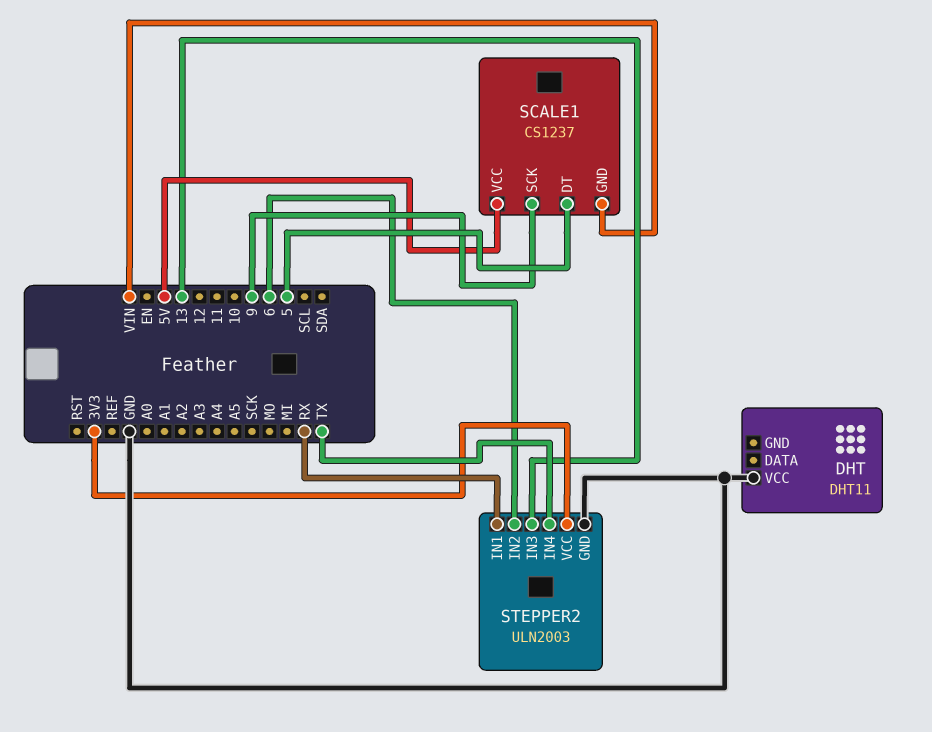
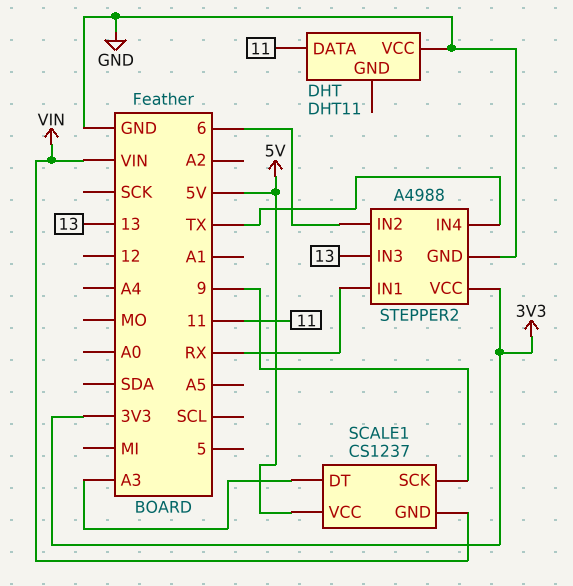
DHT pin DATA: none -> 11
SCALE1 pin DT: 5 -> A3
STEPPER2: ULN2003 -> A4988

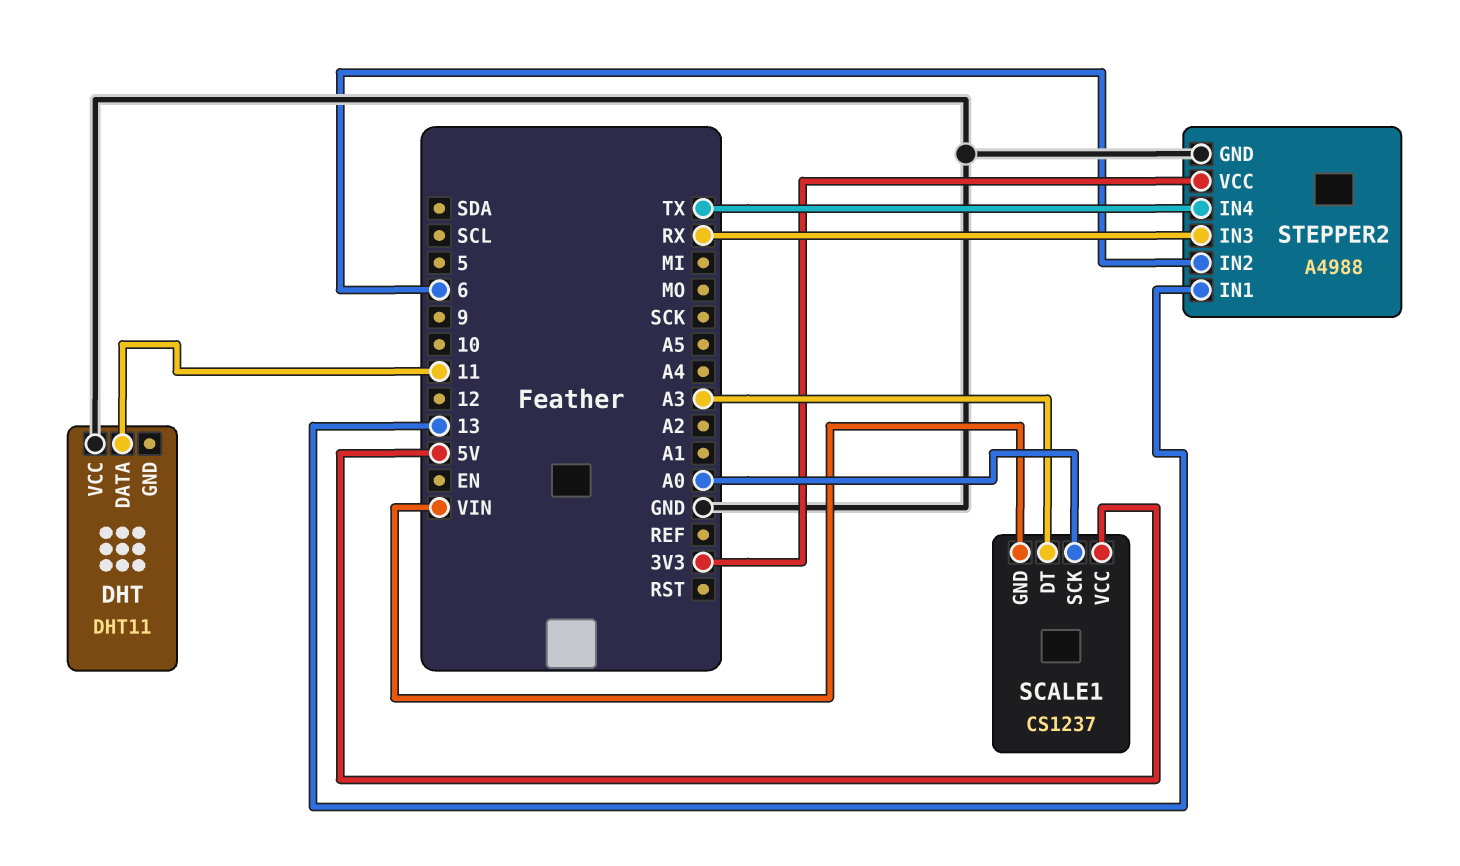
SCALE1 pin SCK: 9 -> A0
STEPPER2 pin IN1: RX -> 13
STEPPER2 pin IN3: 13 -> RX

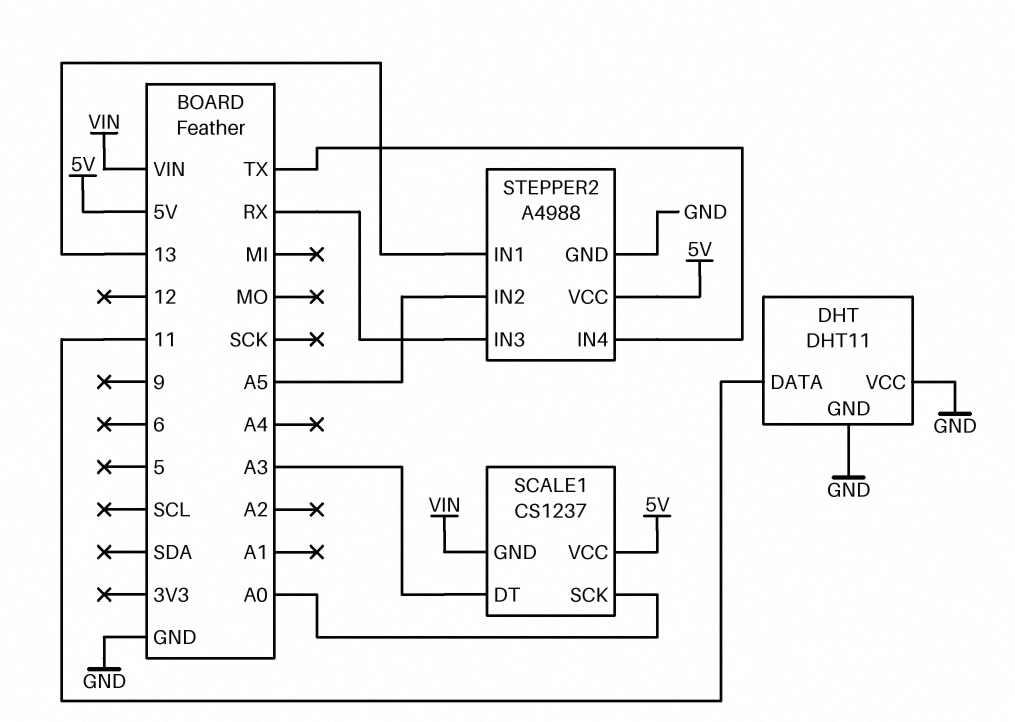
DHT pin GND: none -> GND
STEPPER2 pin IN2: 6 -> A5
STEPPER2 pin VCC: 3V3 -> 5V

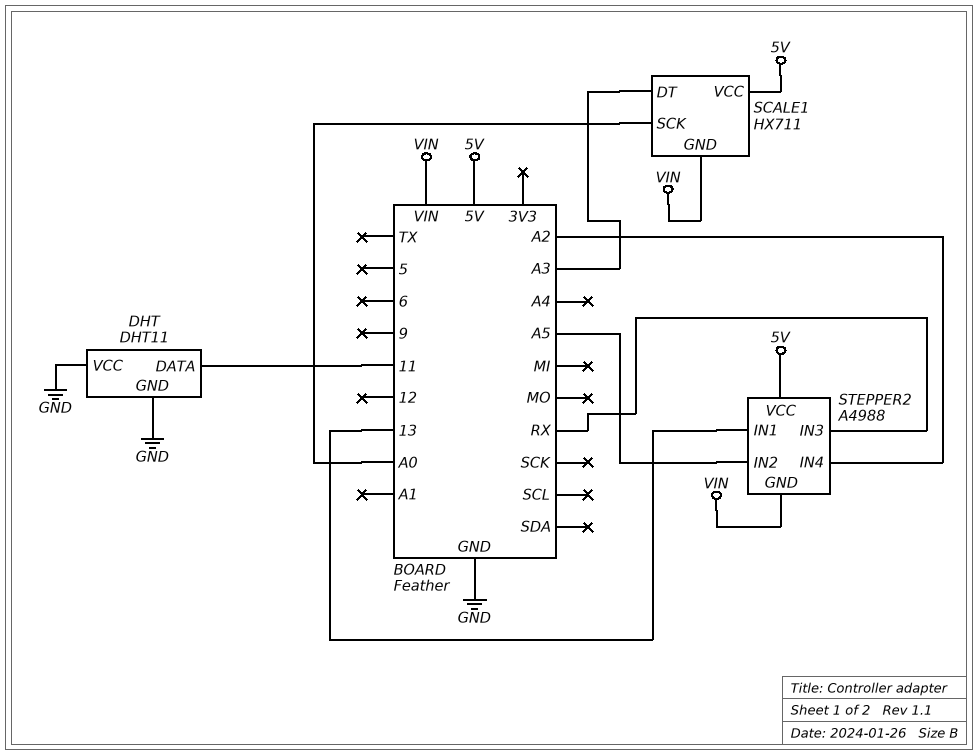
SCALE1: CS1237 -> HX711
STEPPER2 pin GND: GND -> VIN
STEPPER2 pin IN4: TX -> A2

